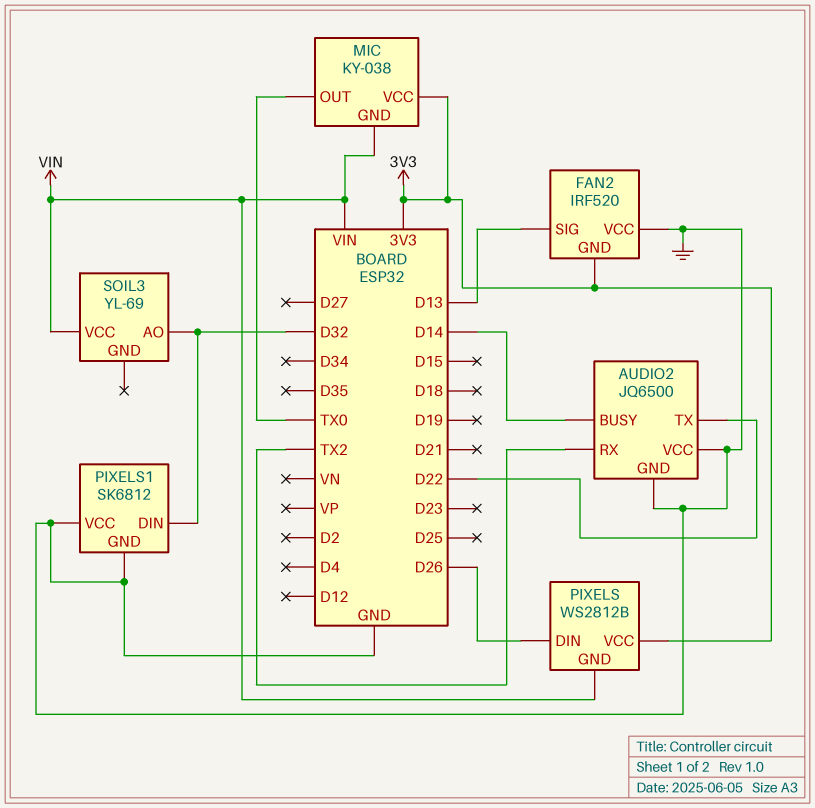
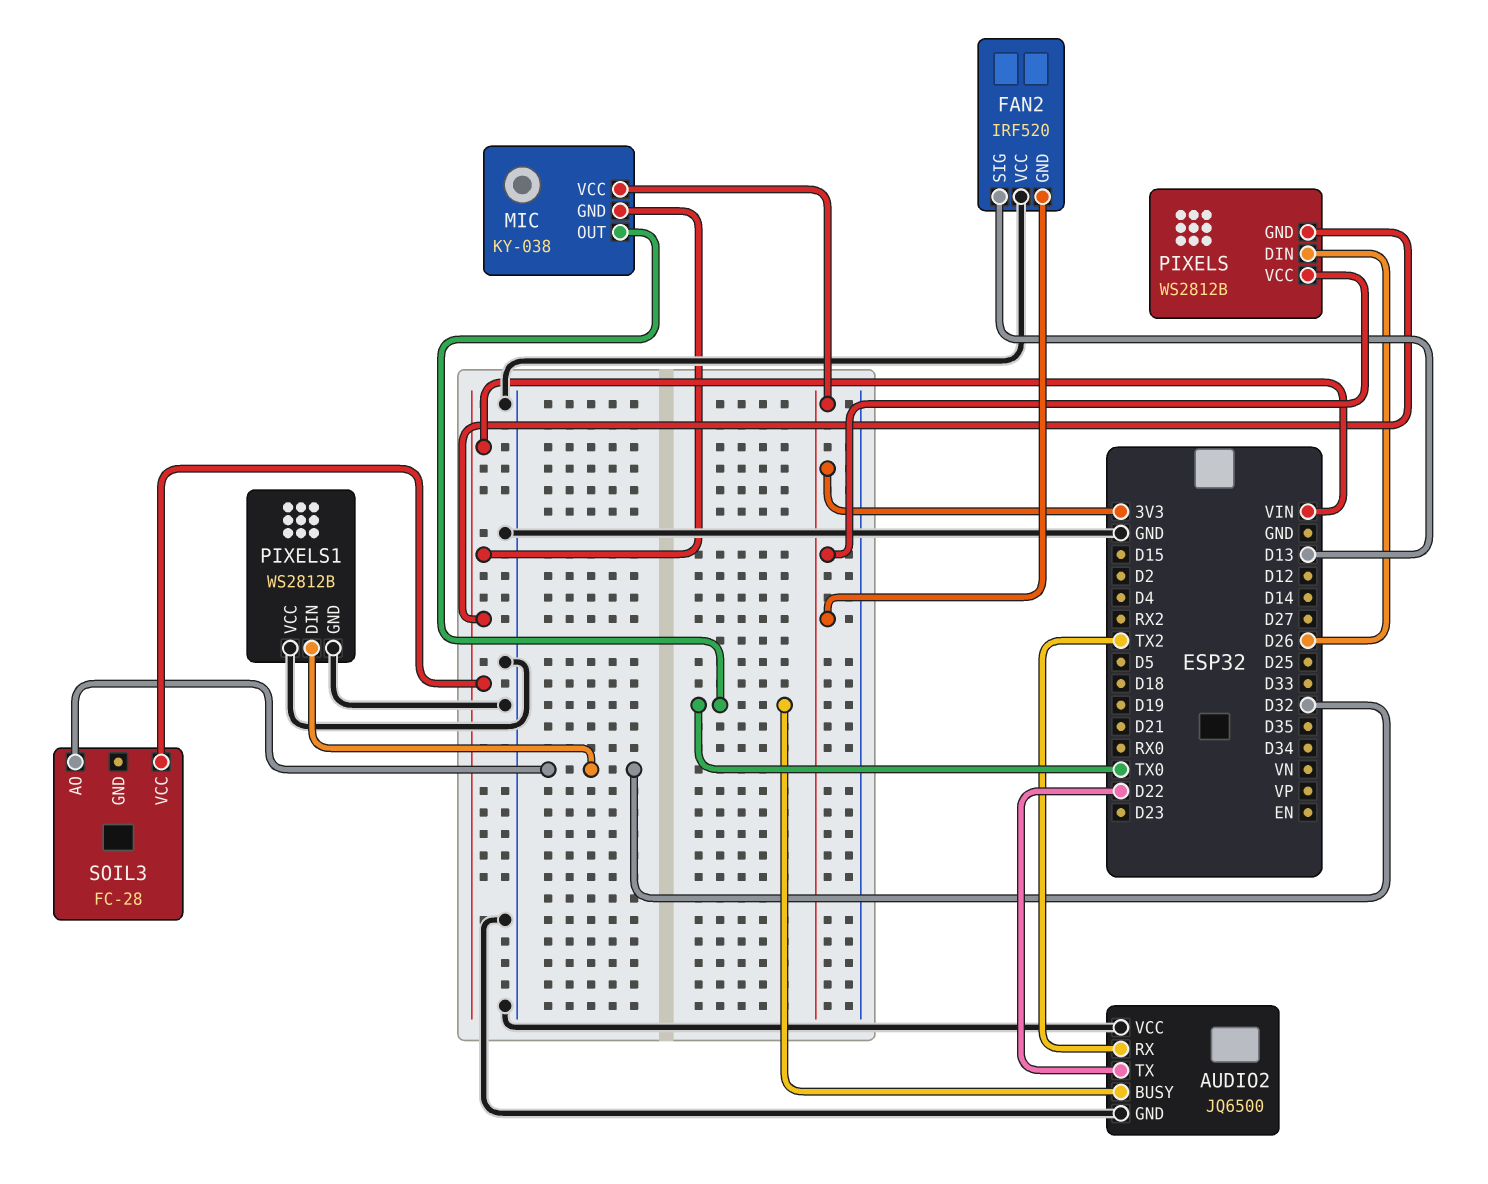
AUDIO2 pin BUSY: D14 -> TX0
PIXELS1: SK6812 -> WS2812B
SOIL3: YL-69 -> FC-28

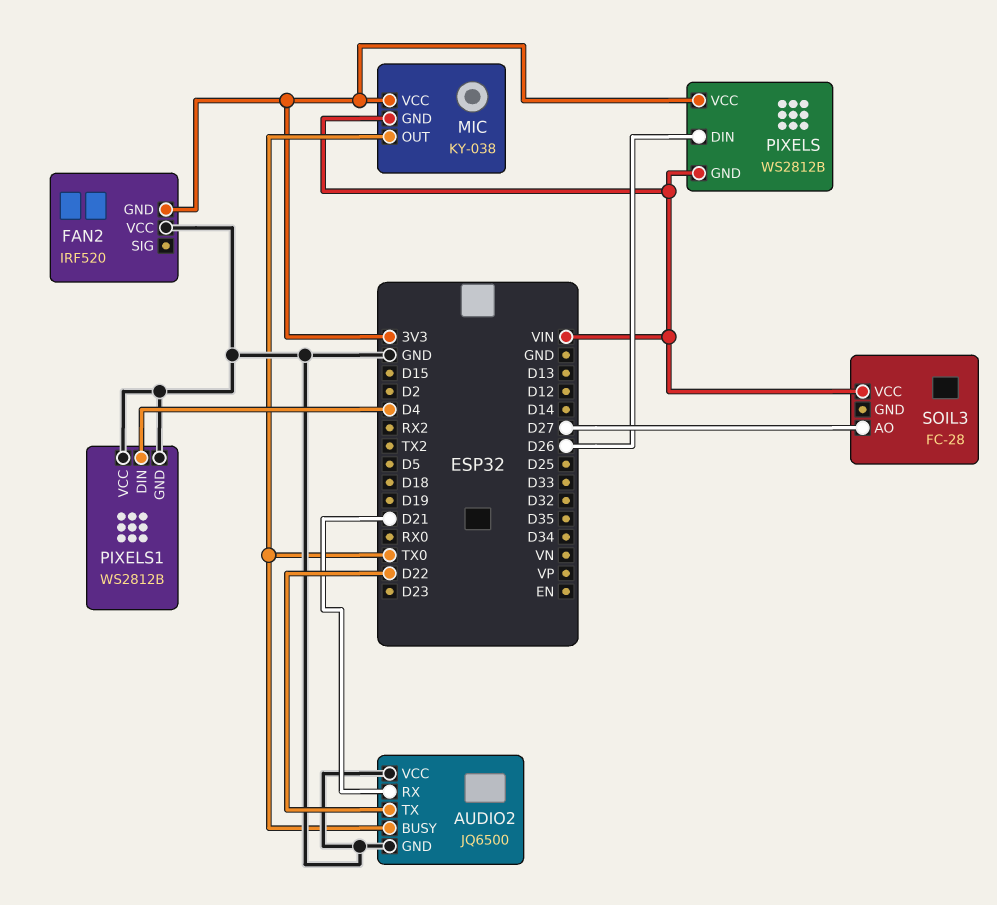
AUDIO2 pin RX: TX2 -> D21
FAN2 pin SIG: D13 -> none
PIXELS1 pin DIN: D32 -> D4
SOIL3 pin AO: D32 -> D27

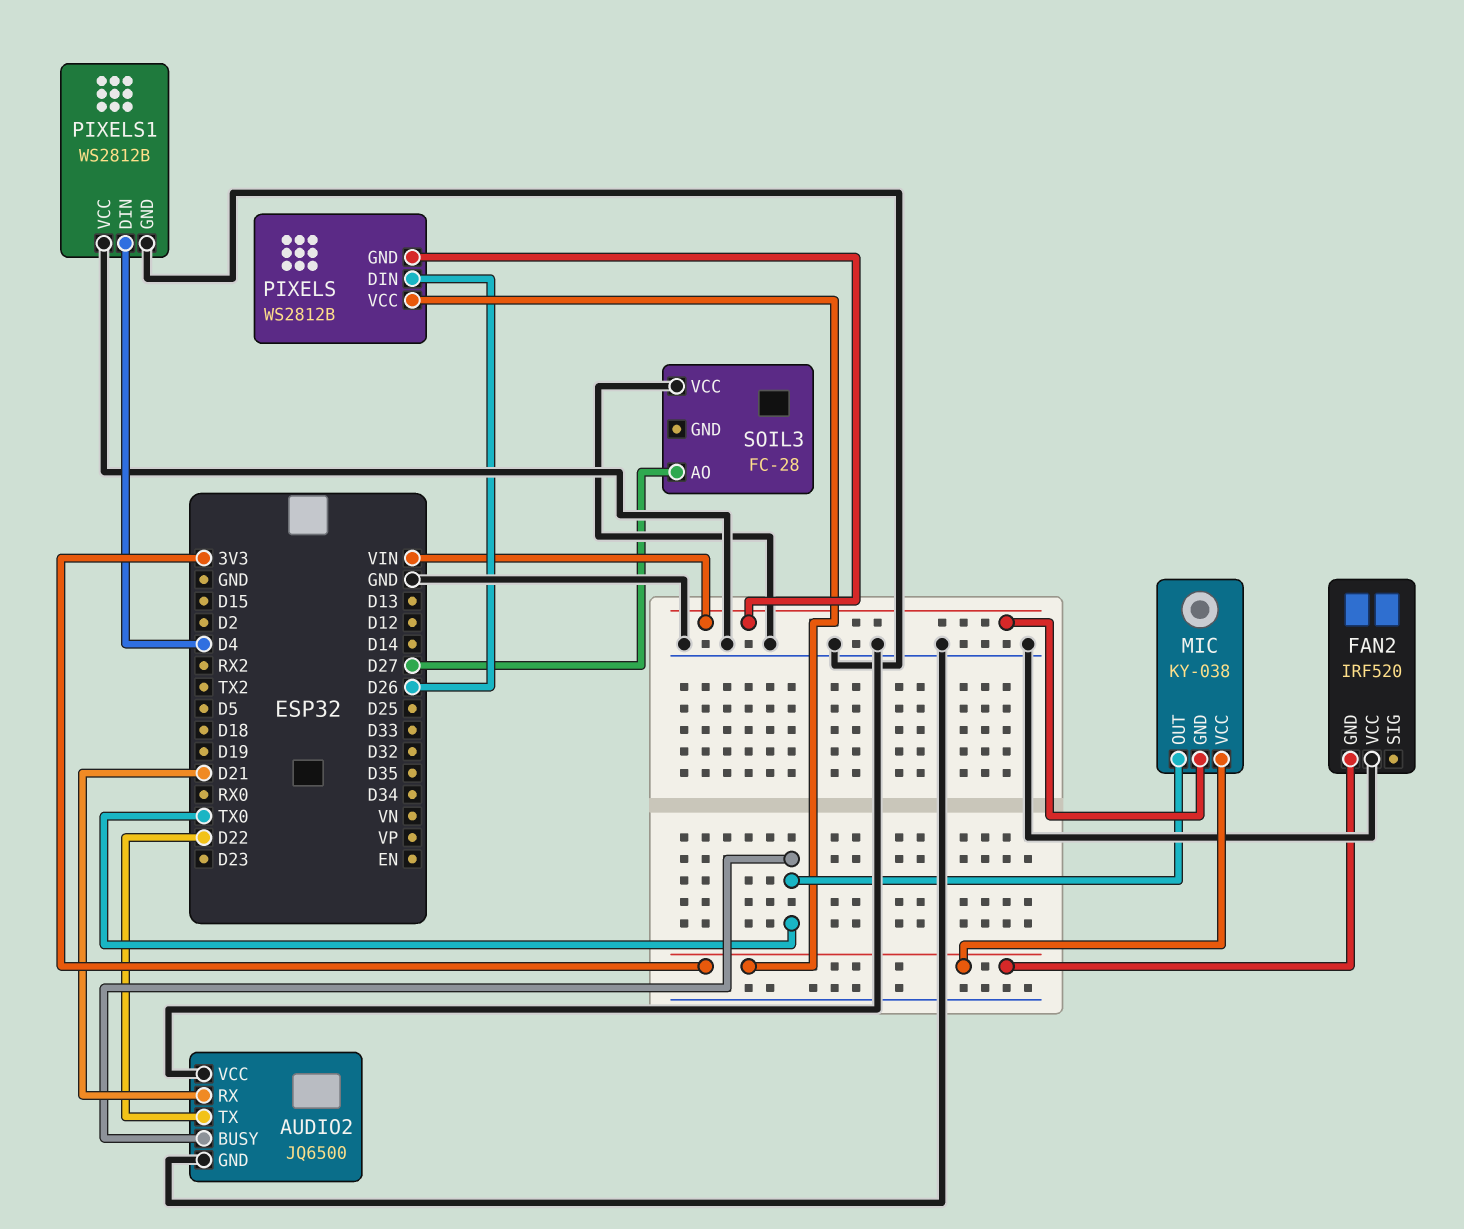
SOIL3 pin VCC: VIN -> GND

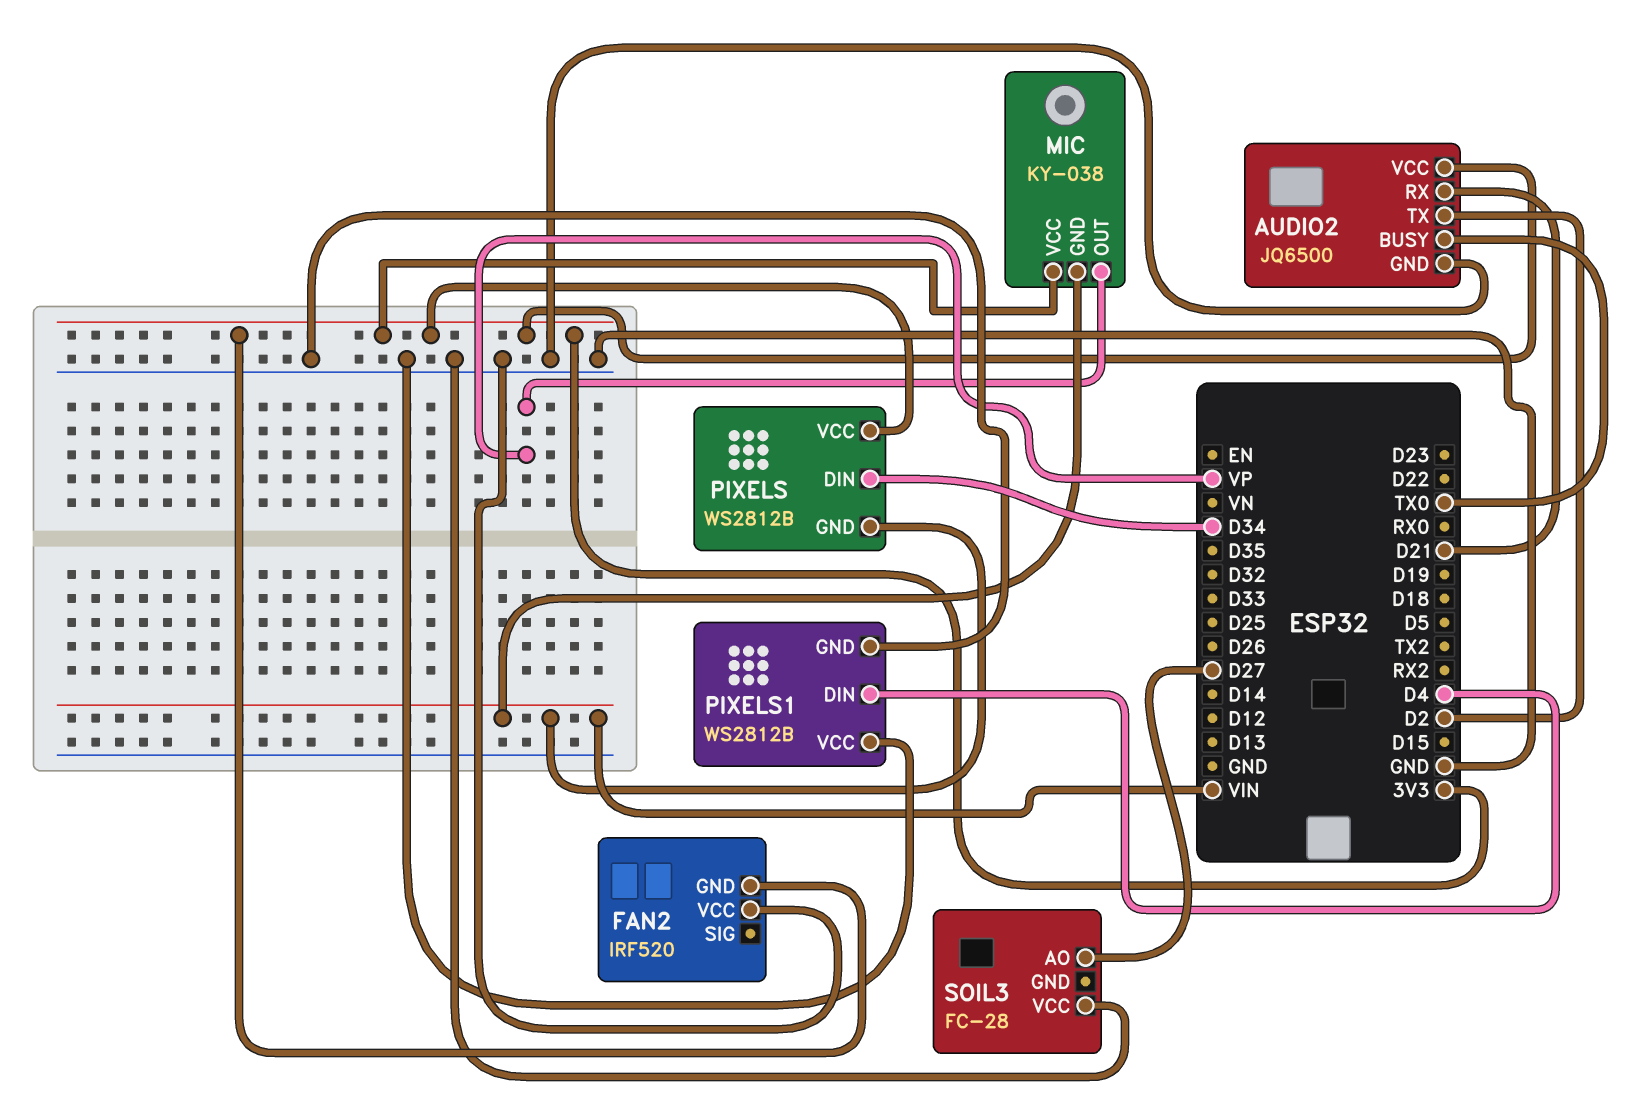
AUDIO2 pin TX: D22 -> D2
AUDIO2 pin VCC: GND -> 3V3
MIC pin OUT: TX0 -> VP
PIXELS pin DIN: D26 -> D34

